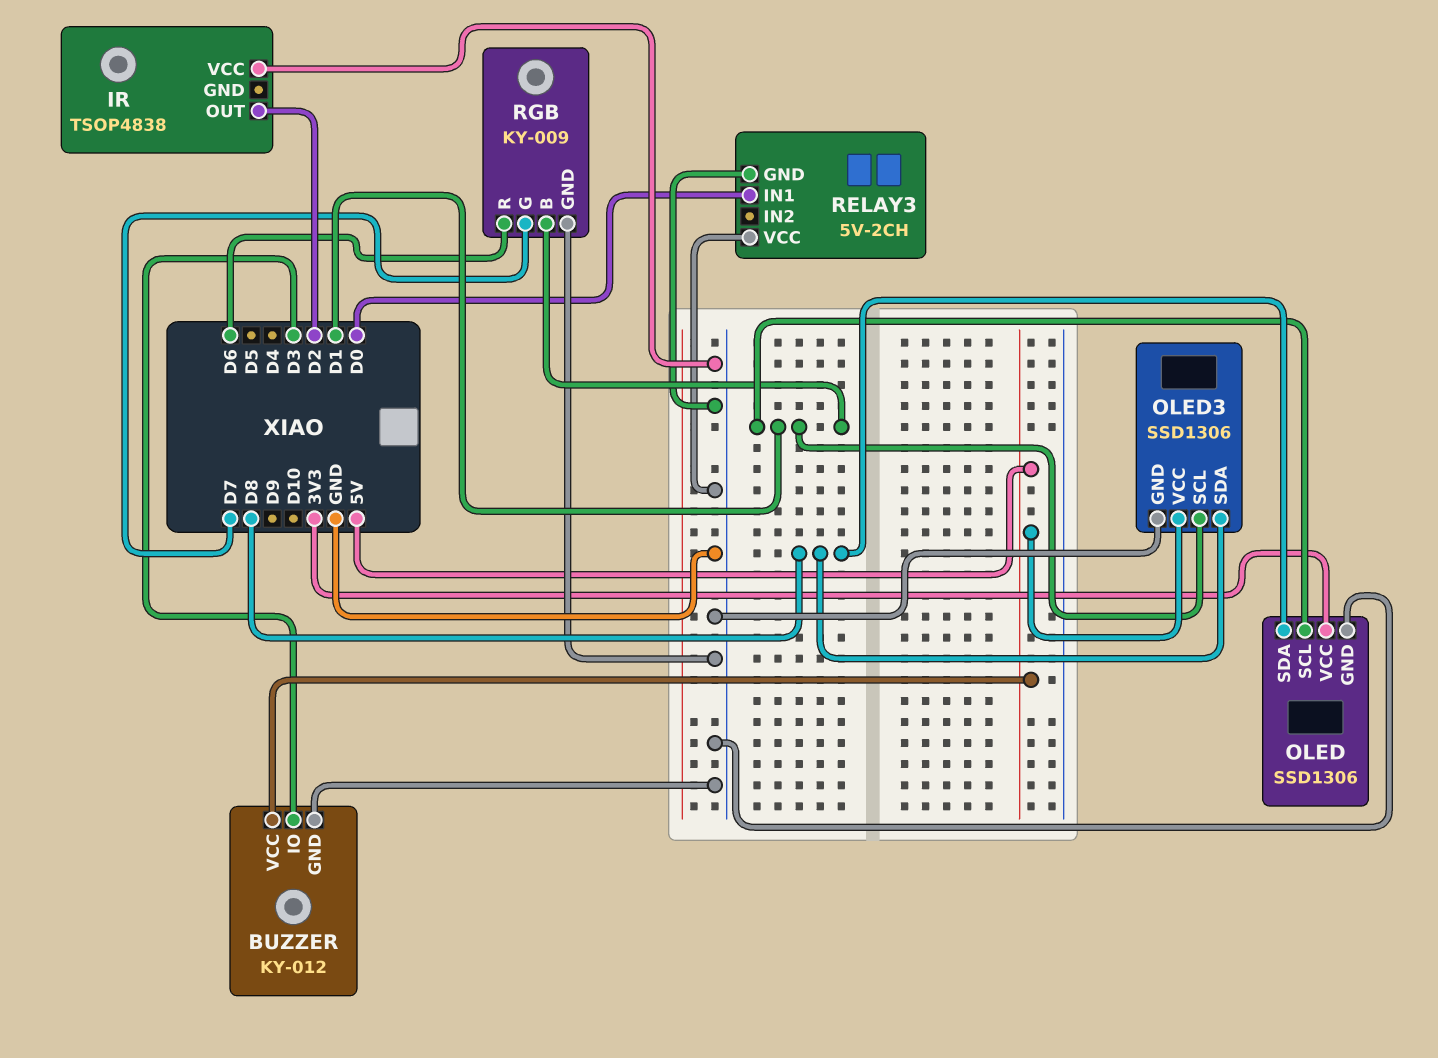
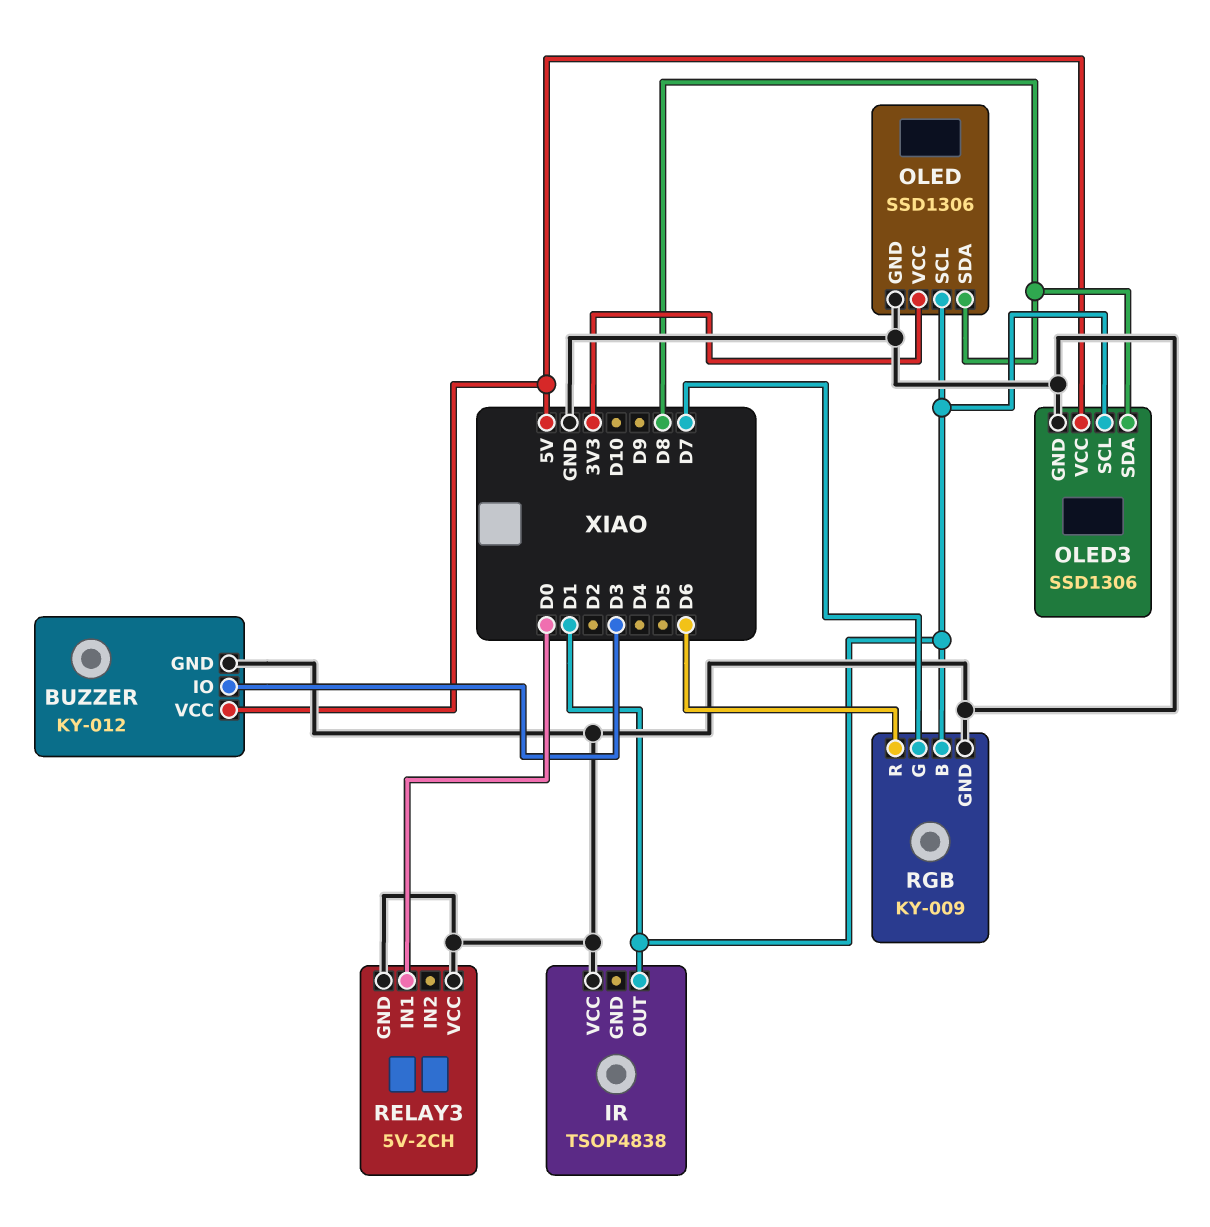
IR pin OUT: D2 -> D1

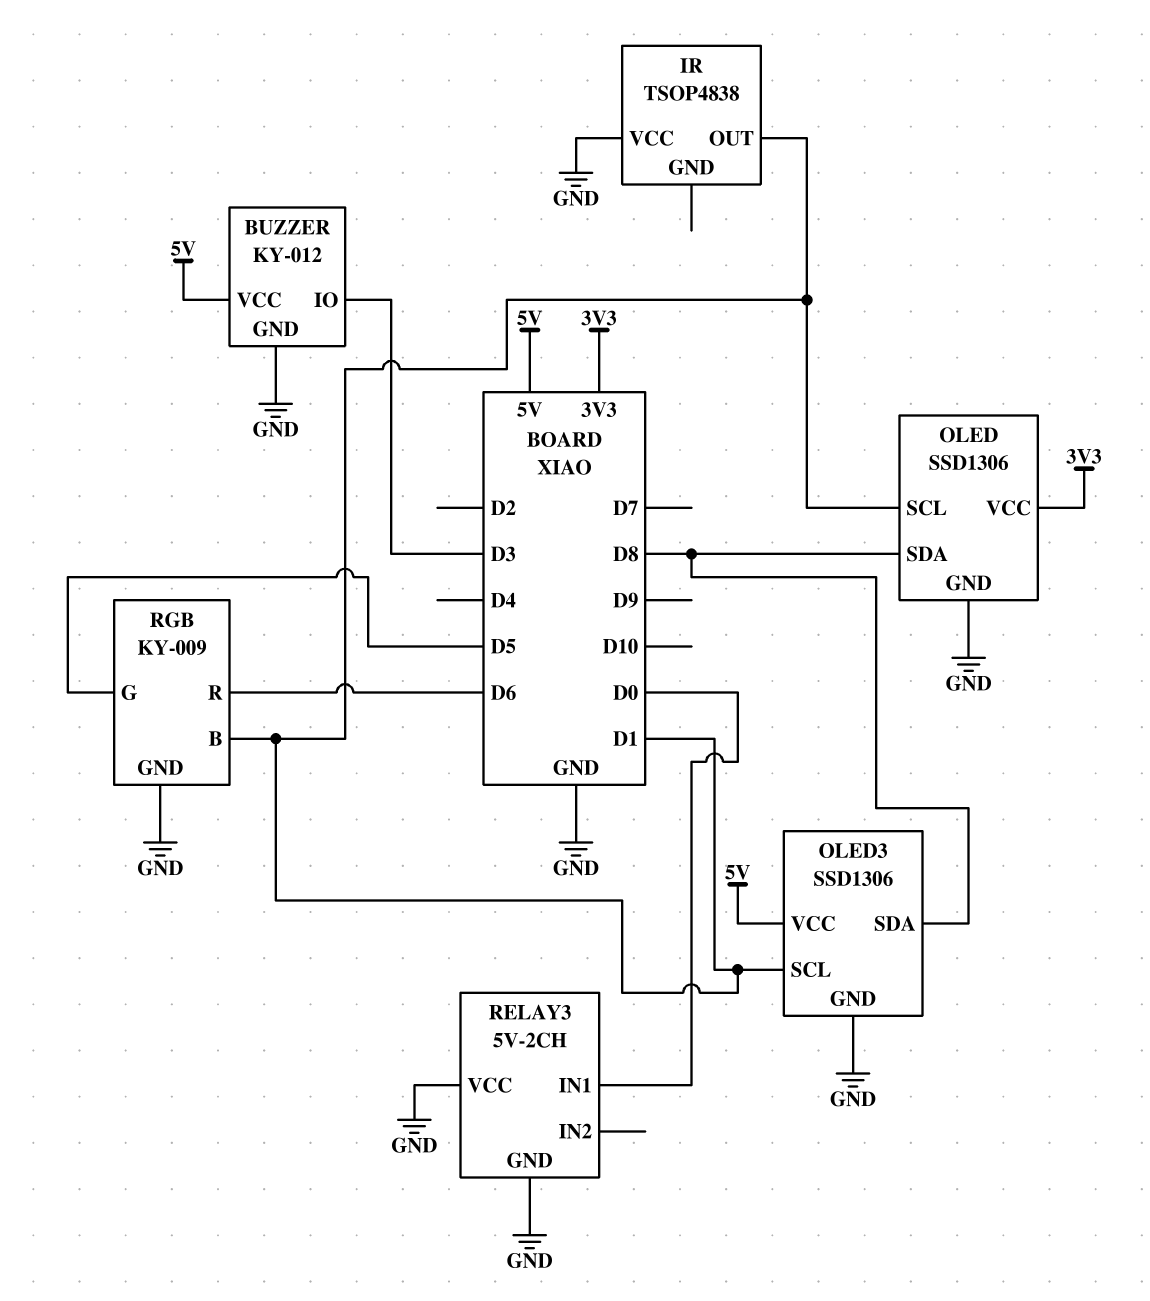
RGB pin G: D7 -> D5

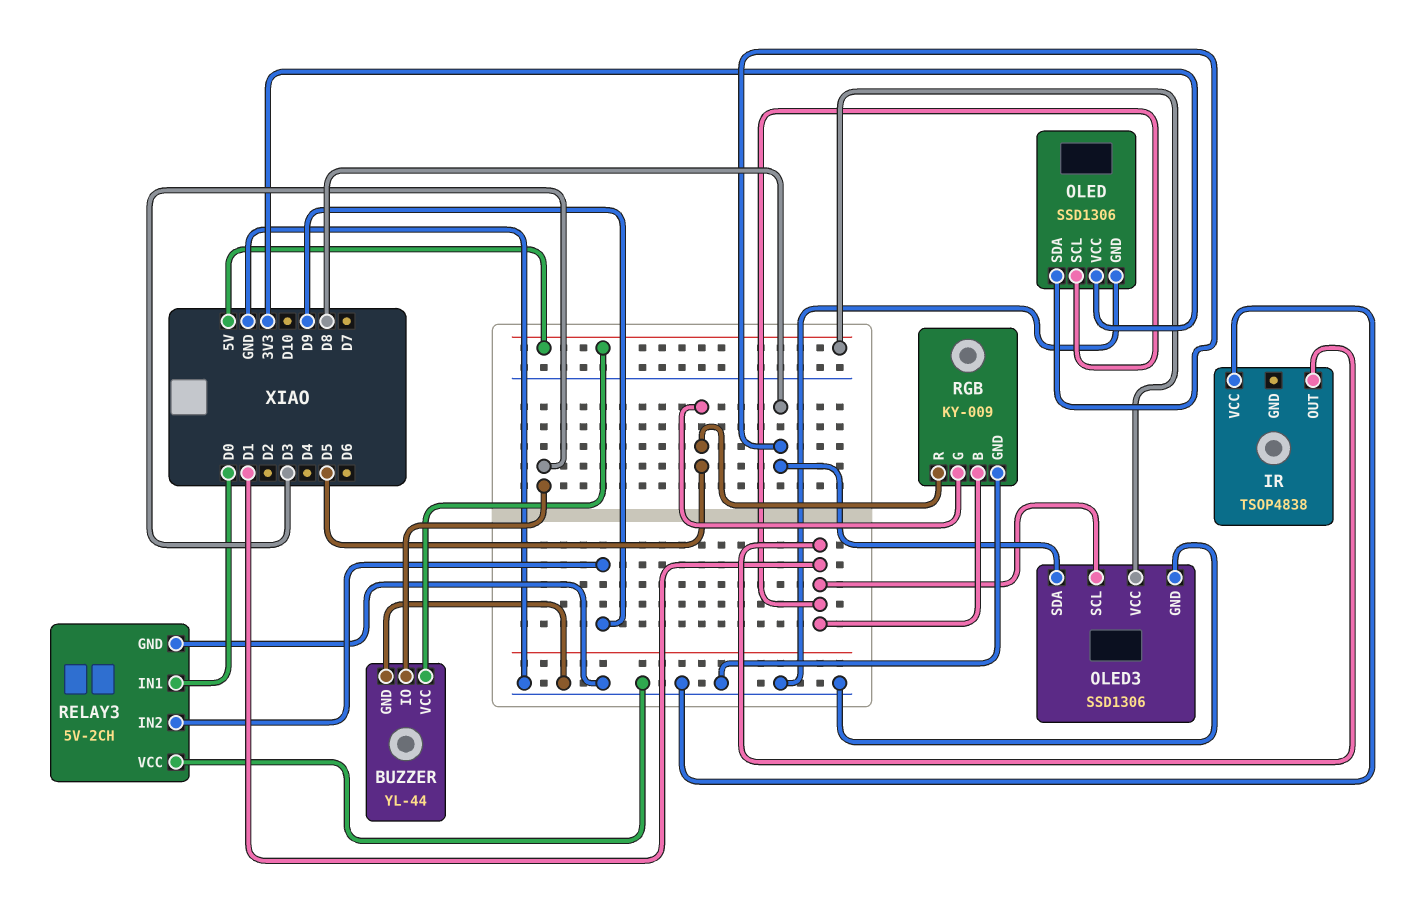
BUZZER: KY-012 -> YL-44
RELAY3 pin IN2: none -> D9
RGB pin R: D6 -> D5

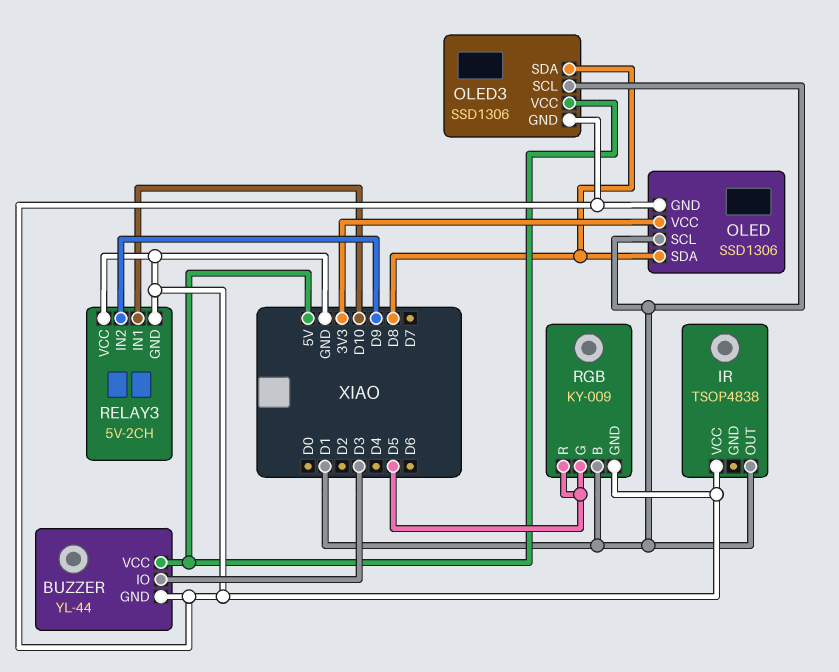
RELAY3 pin IN1: D0 -> D10

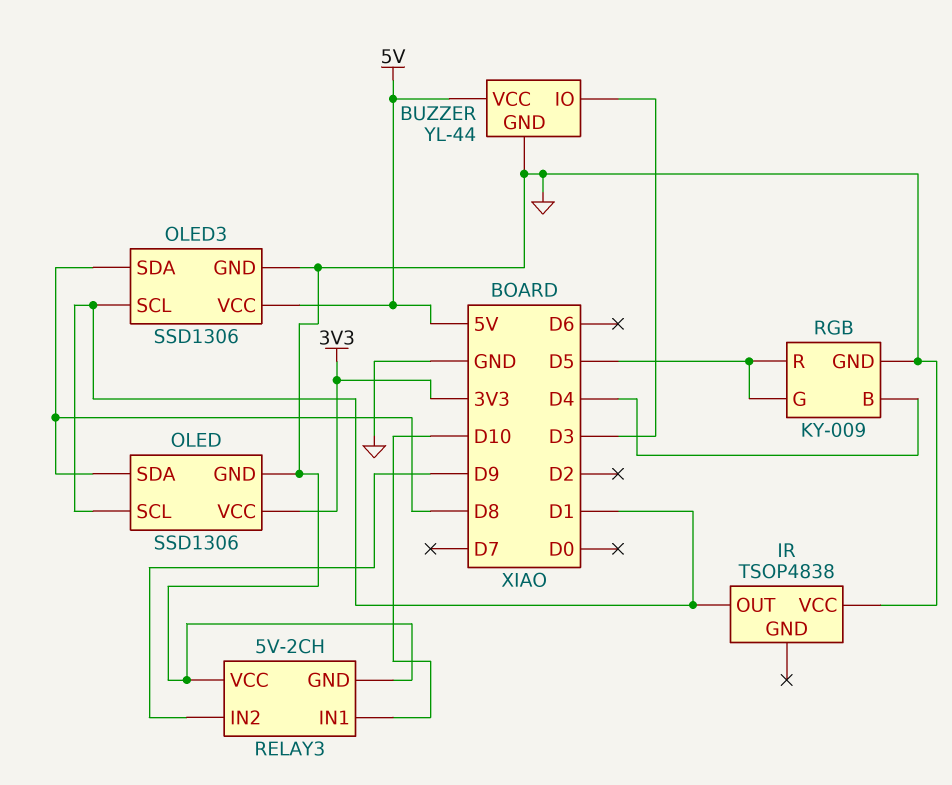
RGB pin B: D1 -> D4

